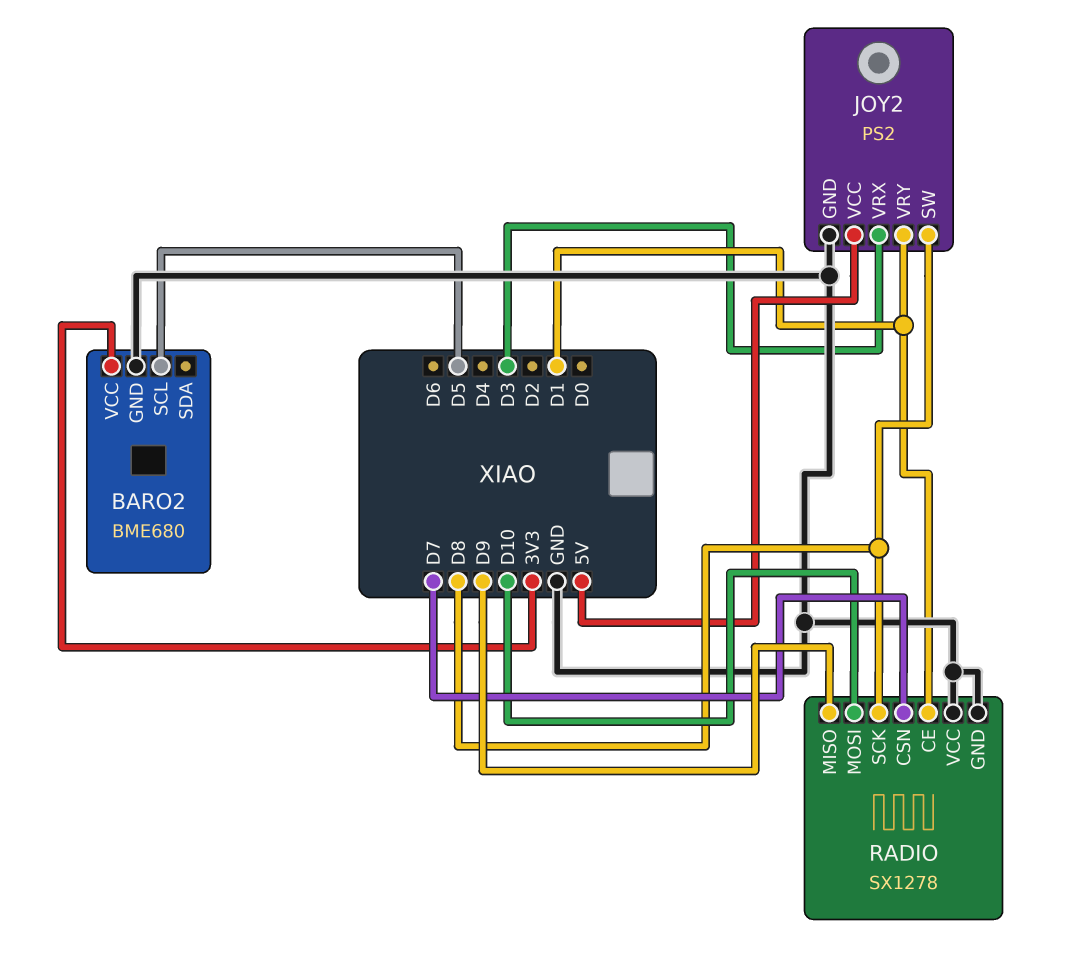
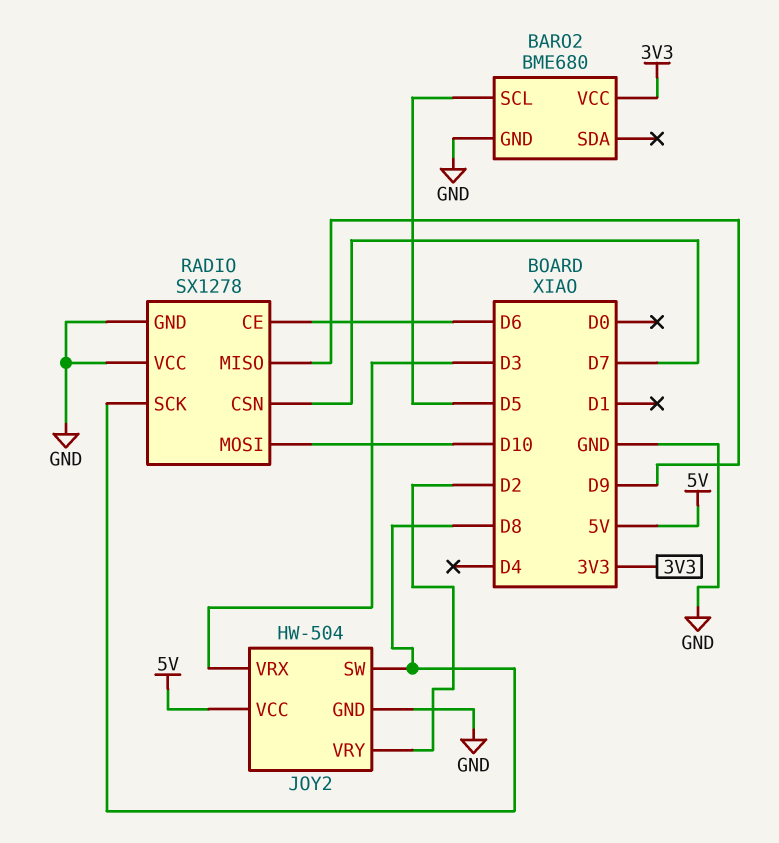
JOY2: PS2 -> HW-504
JOY2 pin VRY: D1 -> D2
RADIO pin CE: D1 -> D6

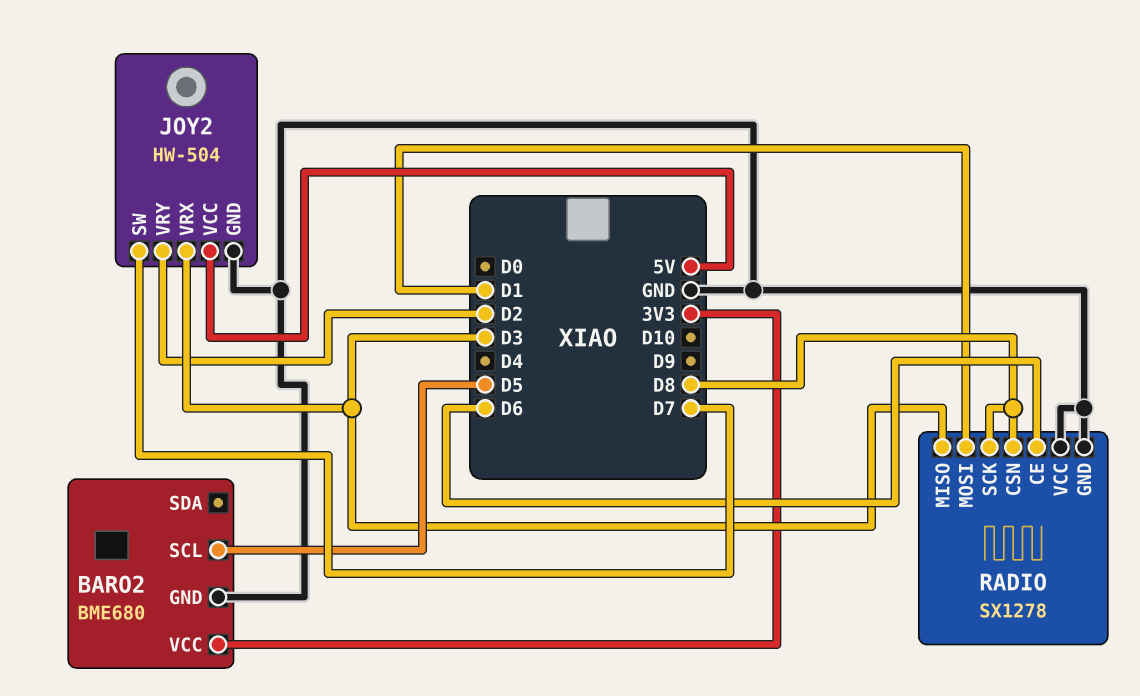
JOY2 pin SW: D8 -> D7
RADIO pin CSN: D7 -> D8
RADIO pin MISO: D9 -> D3
RADIO pin MOSI: D10 -> D1

